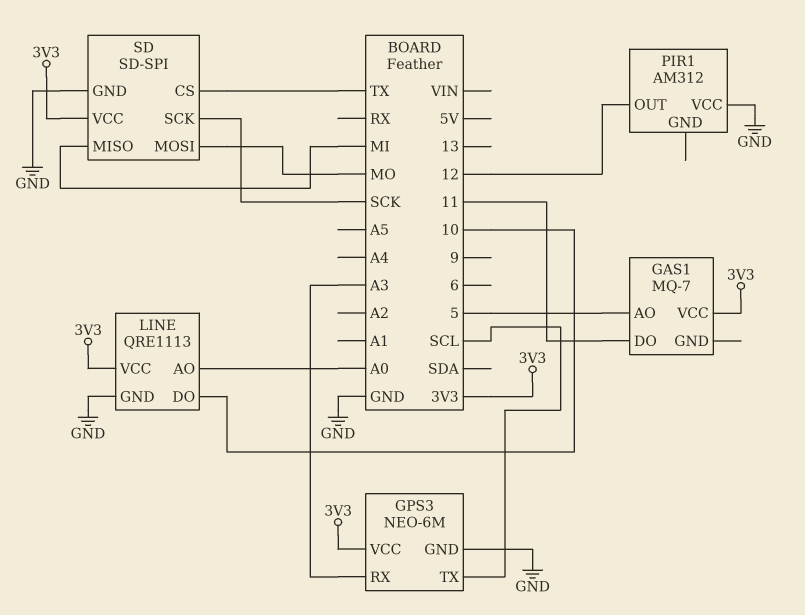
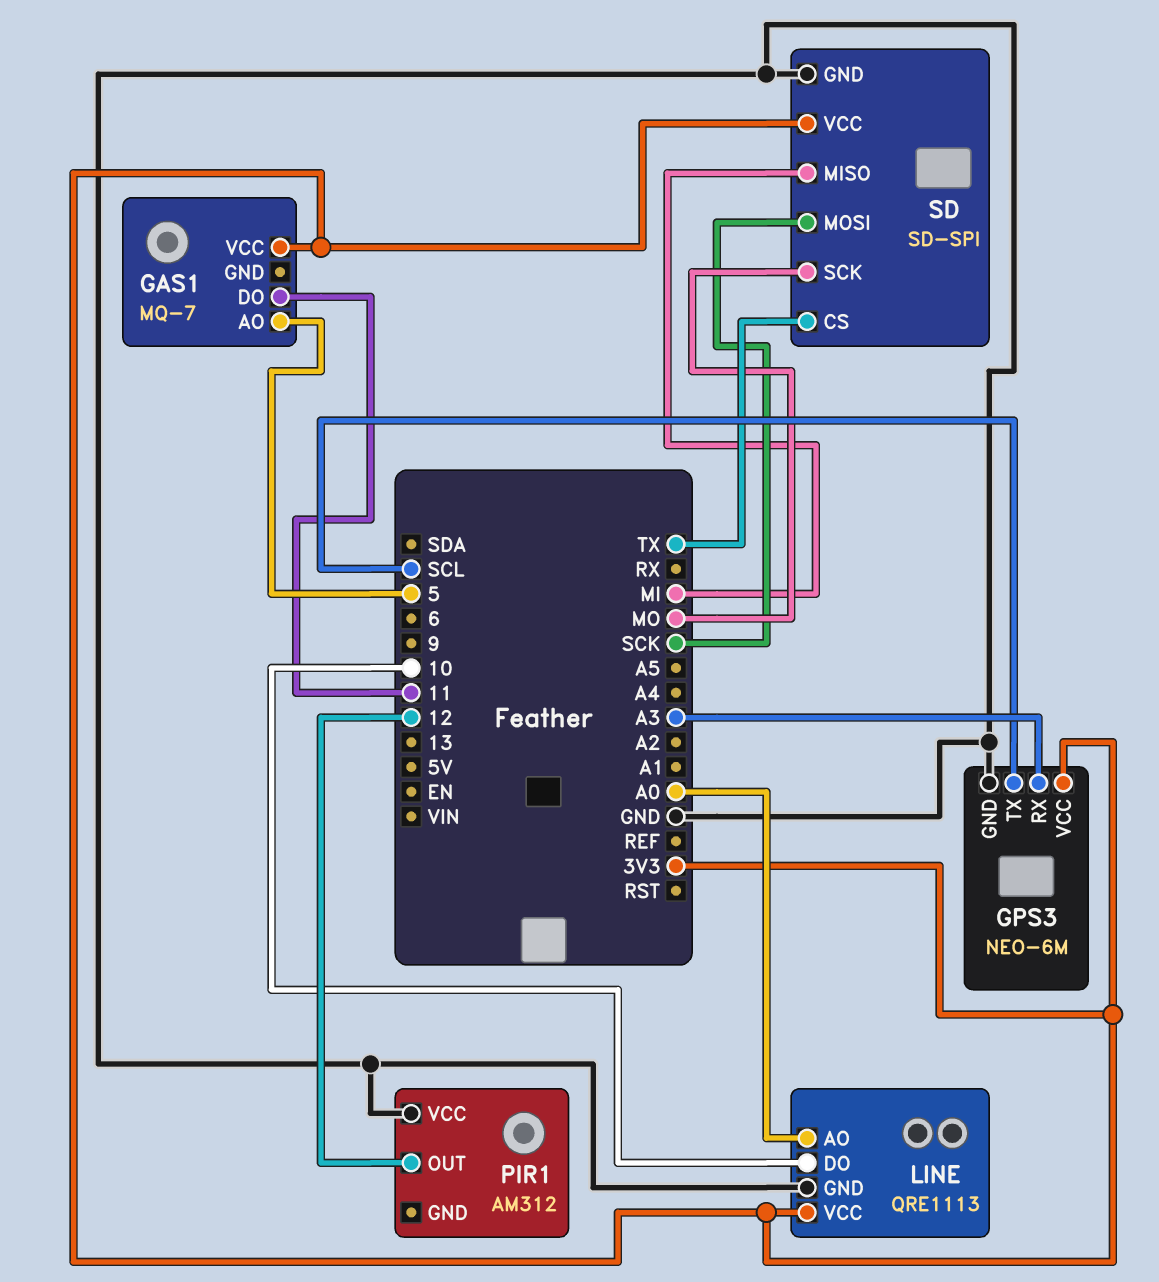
SD pin MOSI: MO -> SCK
SD pin SCK: SCK -> MO

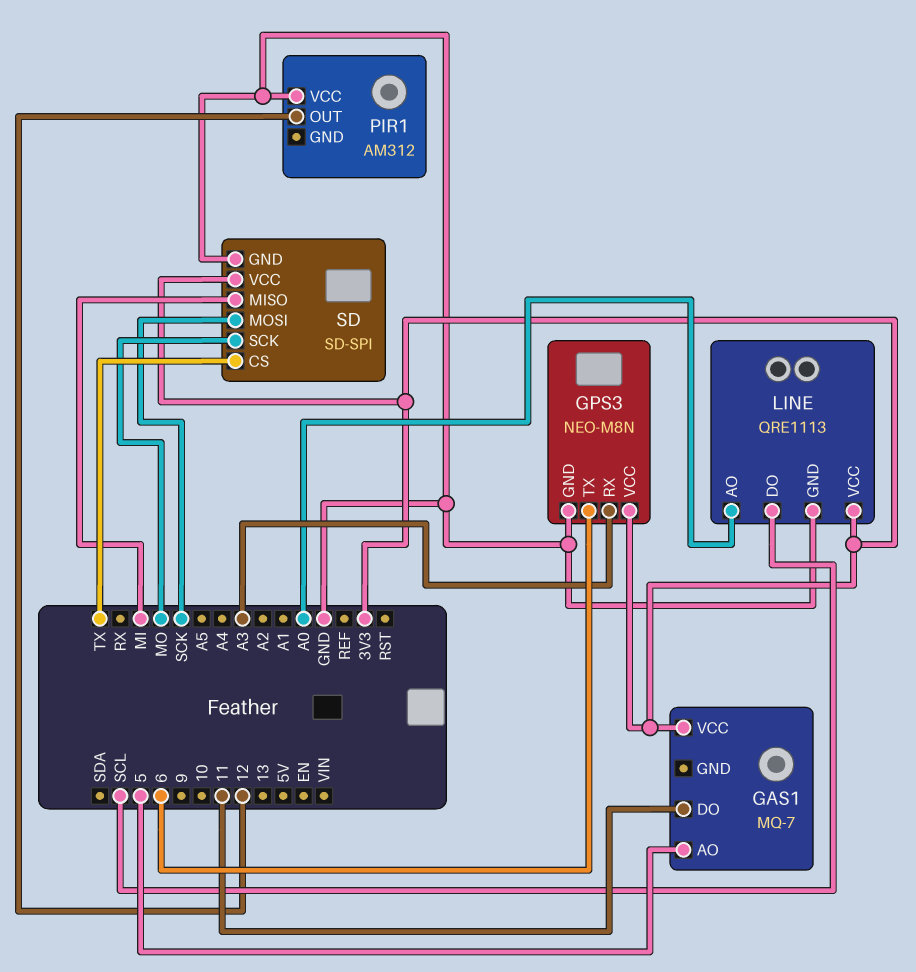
GPS3: NEO-6M -> NEO-M8N
GPS3 pin TX: SCL -> 6
LINE pin DO: 10 -> SCL

